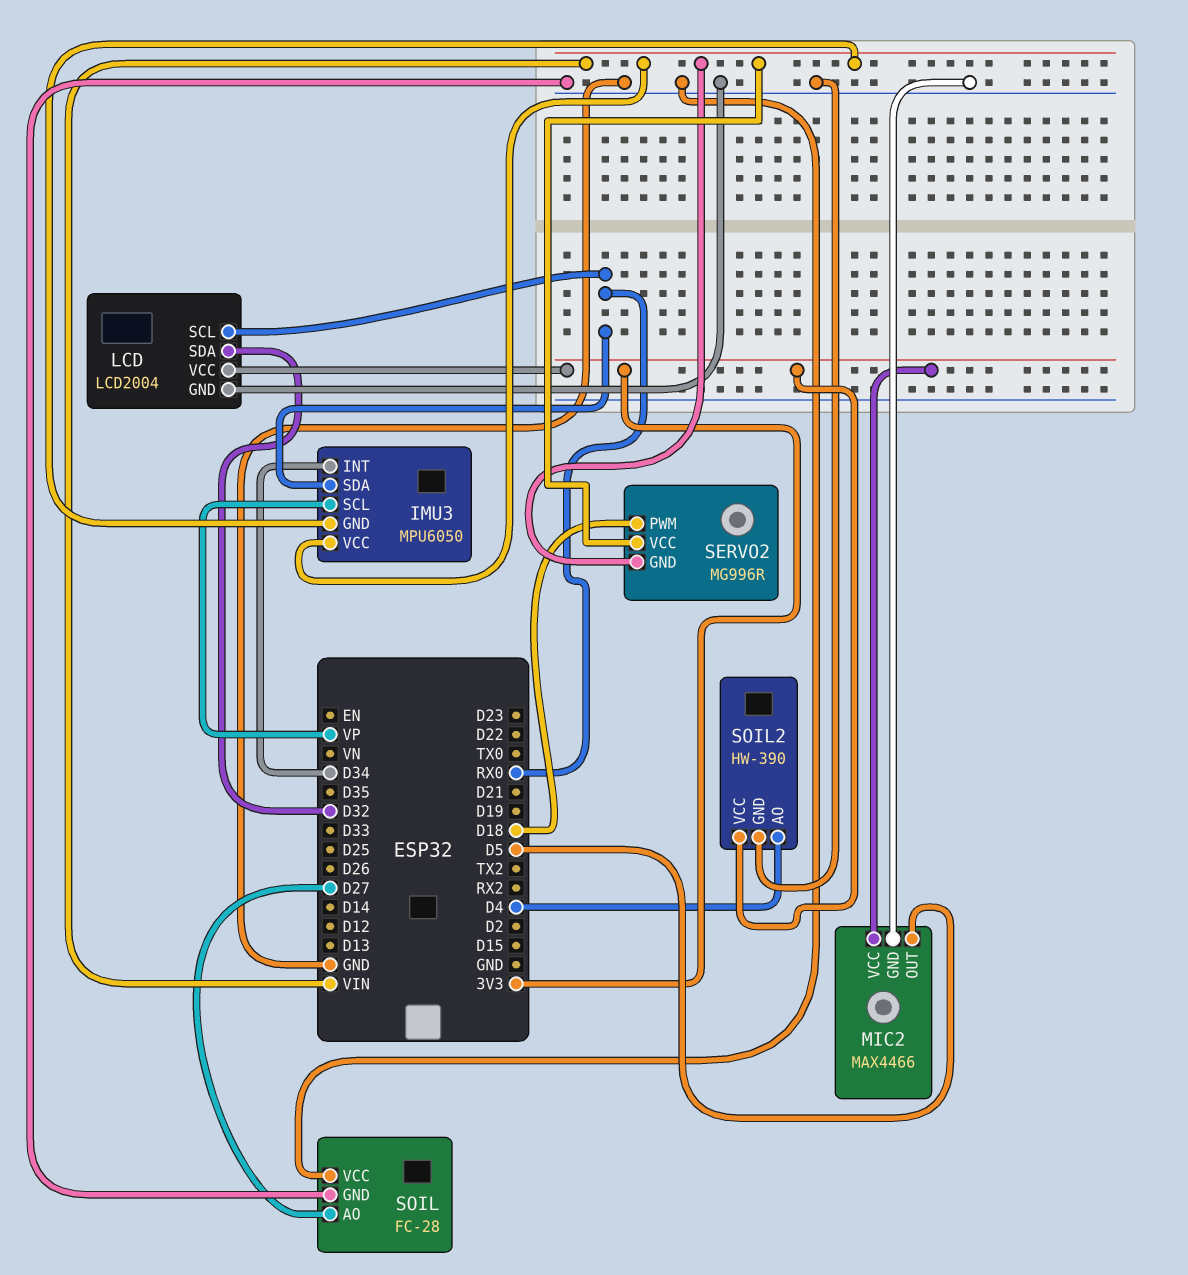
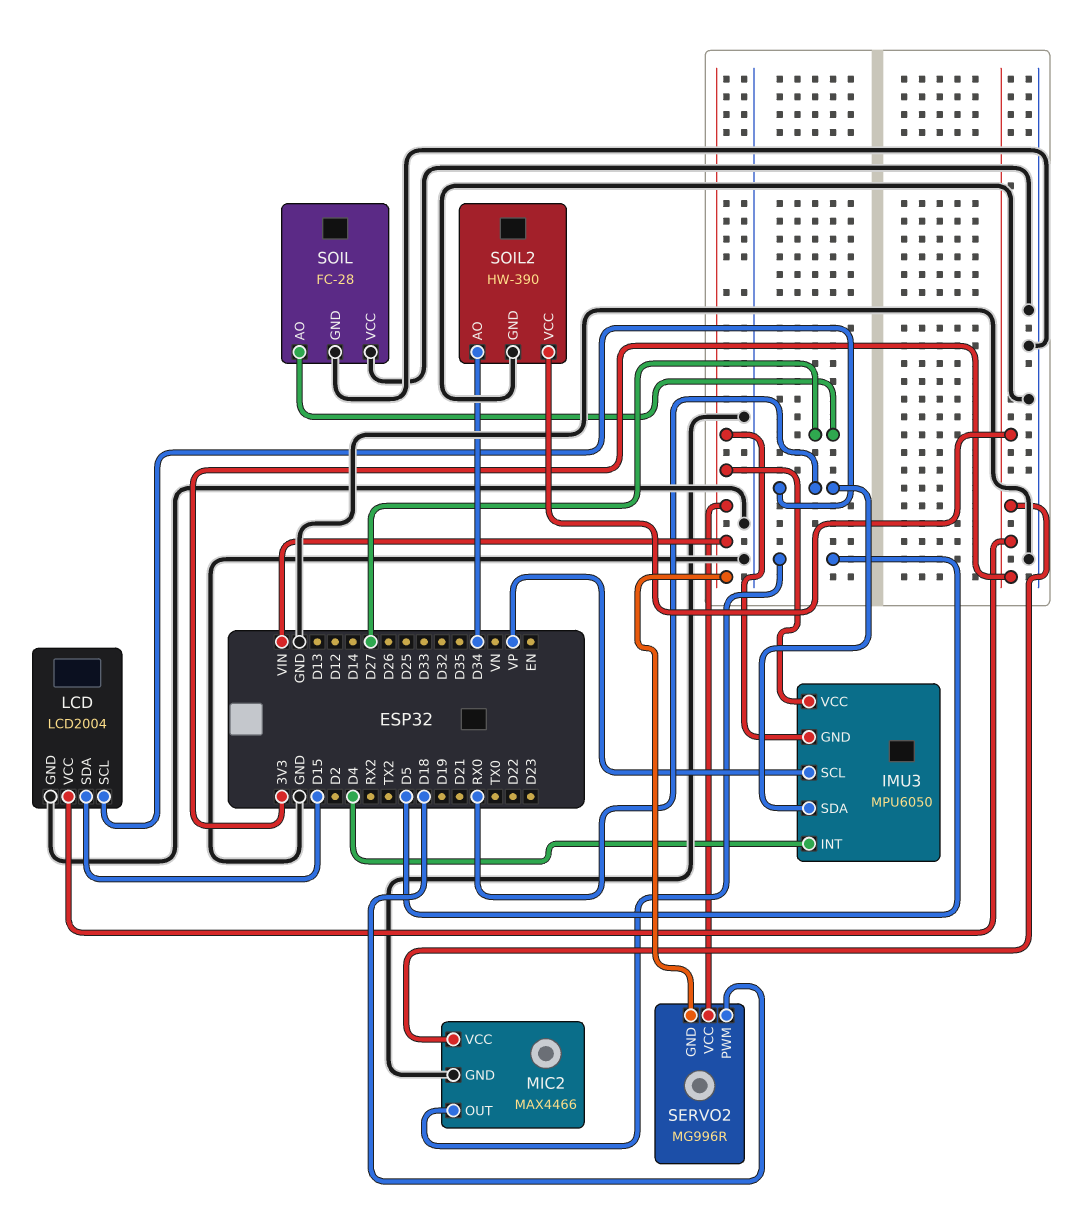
IMU3 pin INT: D34 -> D4
LCD pin SDA: D32 -> D15
SOIL2 pin AO: D4 -> D34

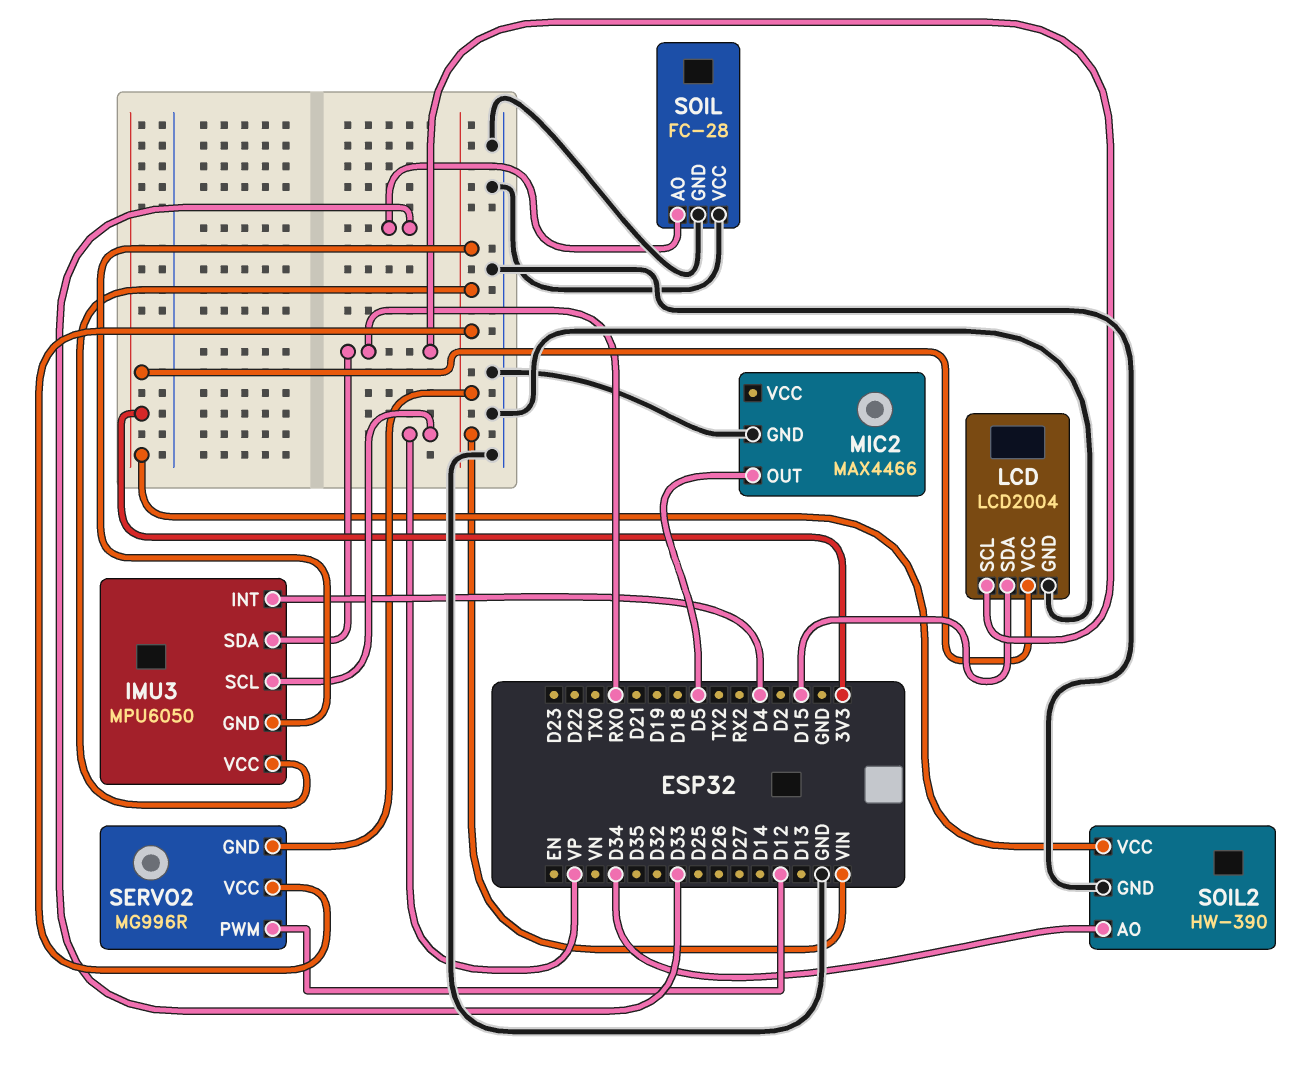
MIC2 pin VCC: 3V3 -> none
SERVO2 pin PWM: D18 -> D12
SOIL pin AO: D27 -> D33

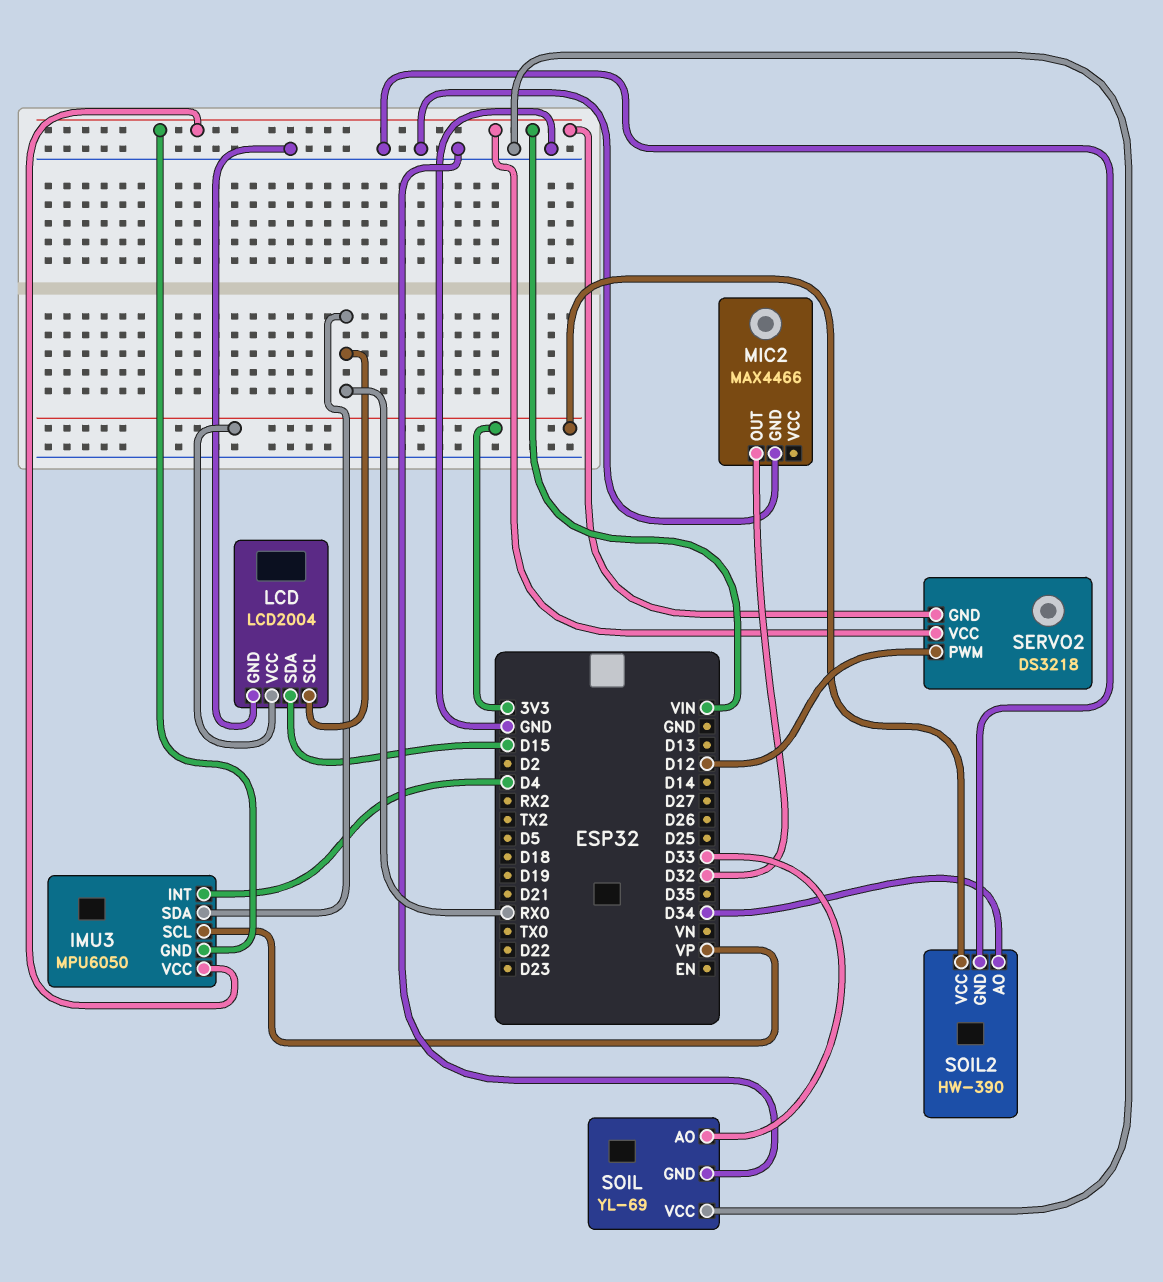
MIC2 pin OUT: D5 -> D32
SERVO2: MG996R -> DS3218
SOIL: FC-28 -> YL-69

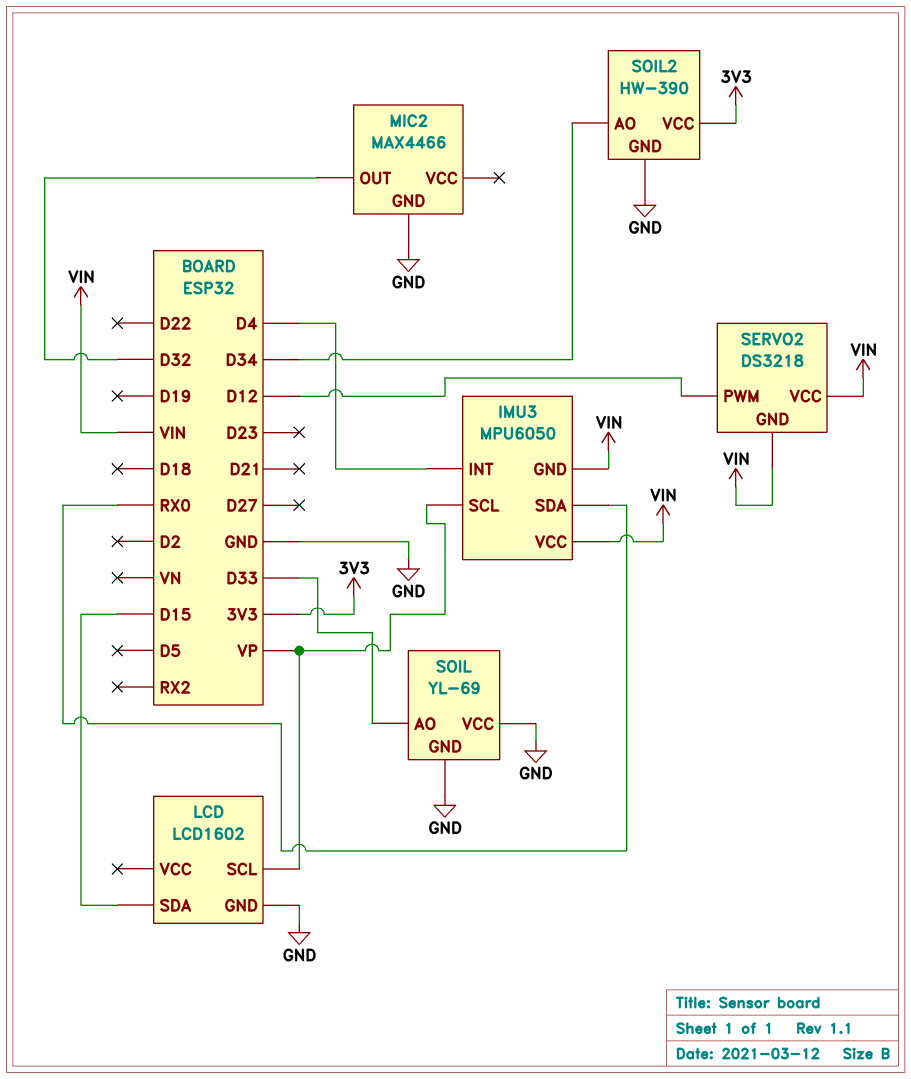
LCD: LCD2004 -> LCD1602
LCD pin SCL: RX0 -> VP
LCD pin VCC: 3V3 -> none

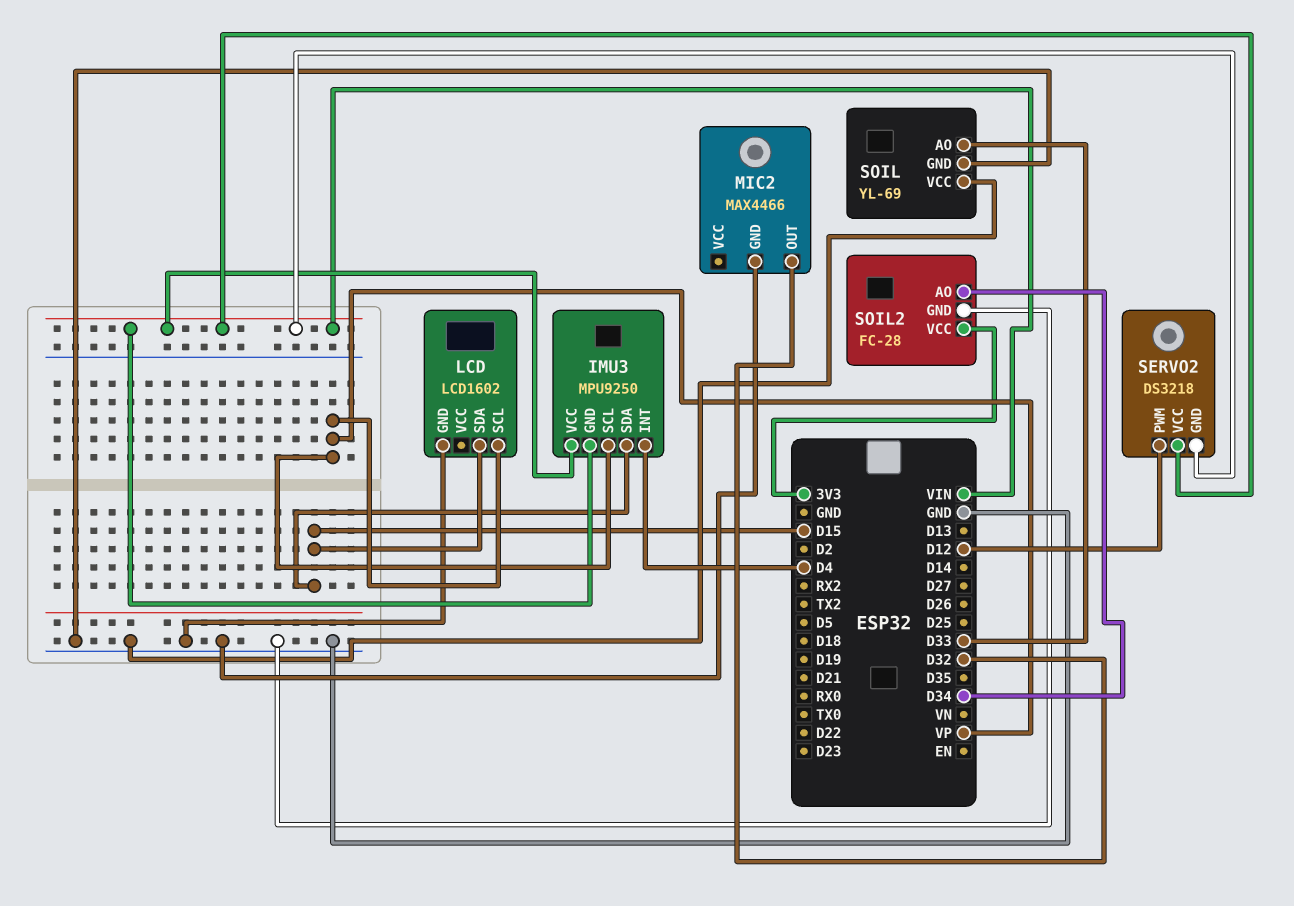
IMU3: MPU6050 -> MPU9250
IMU3 pin SDA: RX0 -> D15
SOIL2: HW-390 -> FC-28

